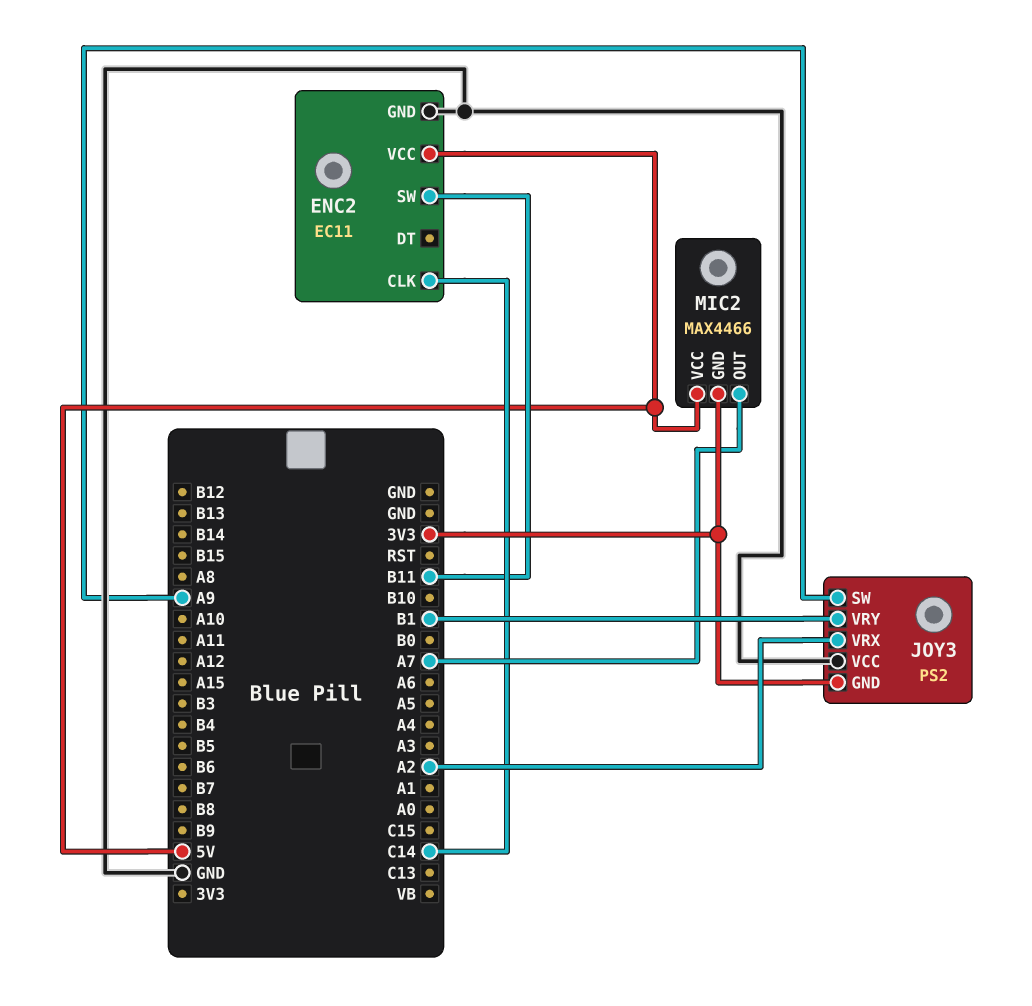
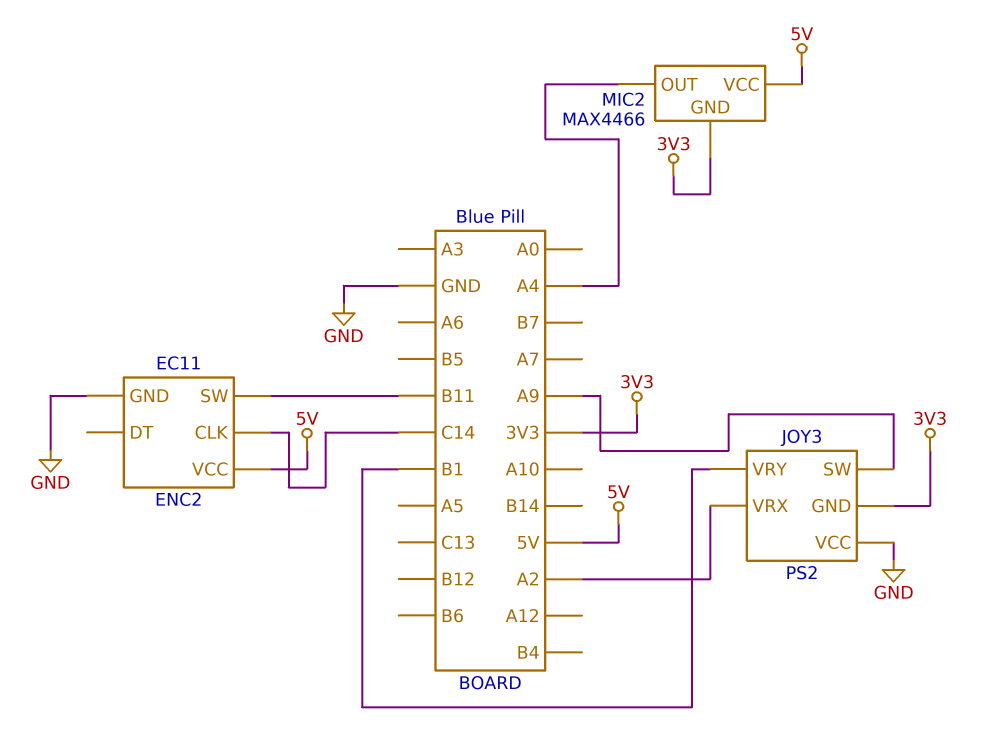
MIC2 pin OUT: A7 -> A4

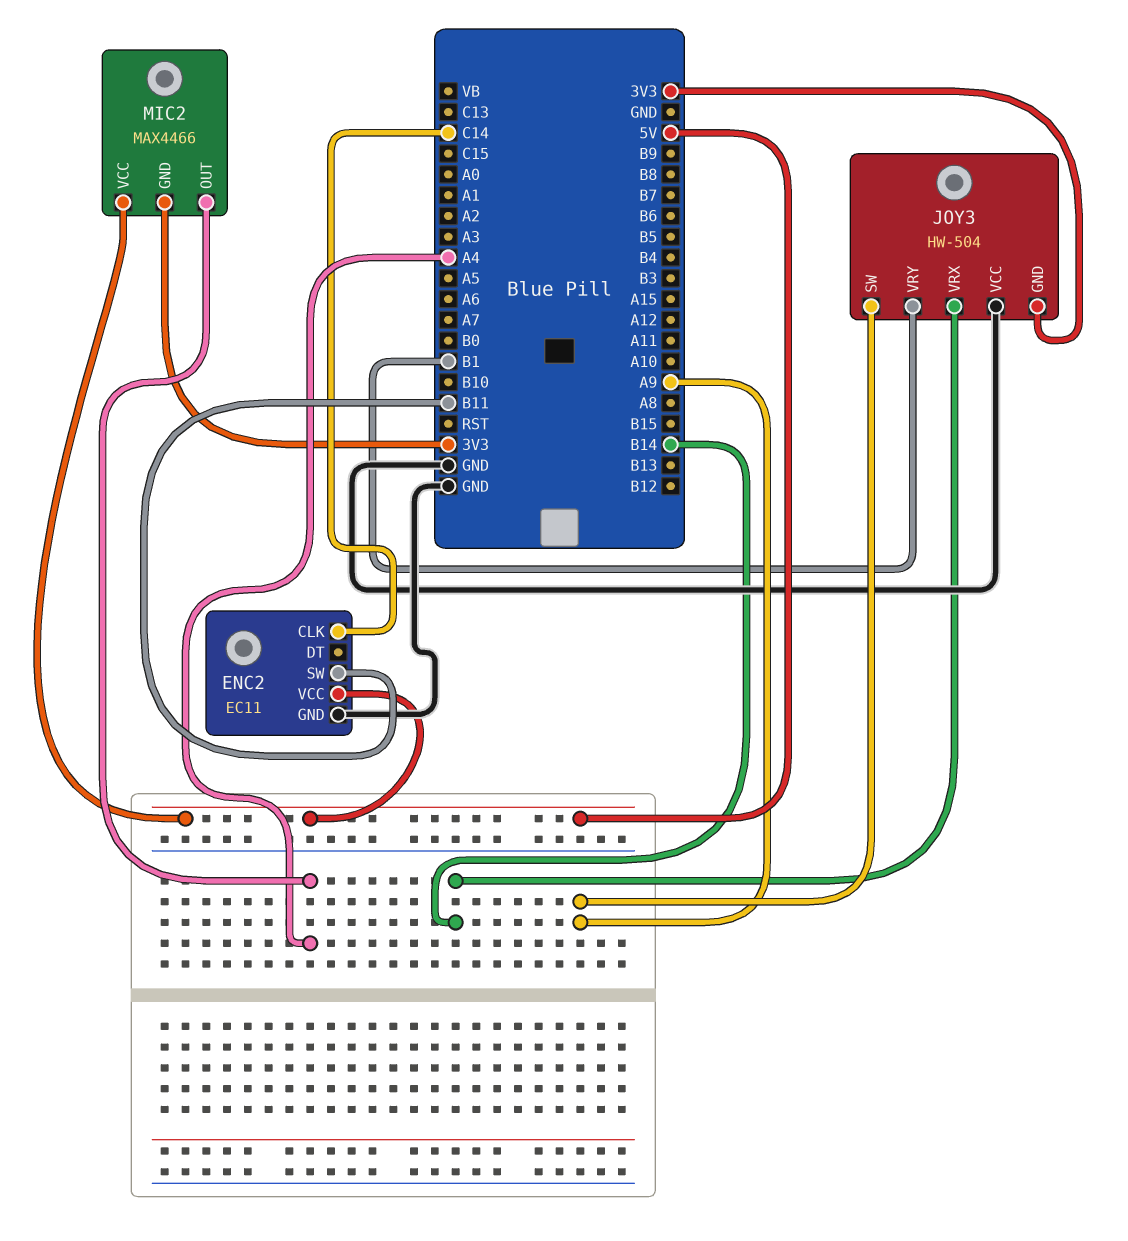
JOY3: PS2 -> HW-504
JOY3 pin VRX: A2 -> B14

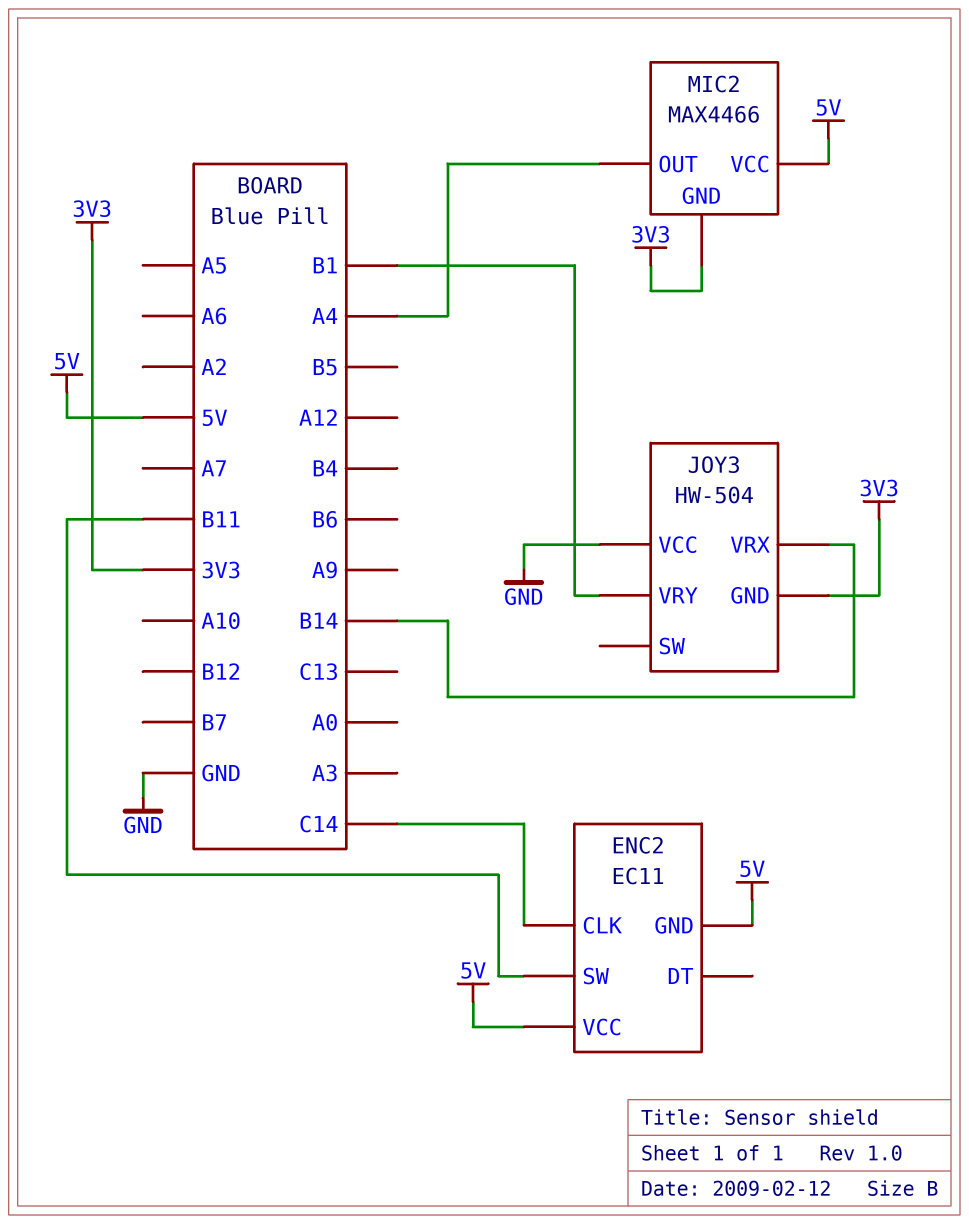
ENC2 pin GND: GND -> 5V
JOY3 pin SW: A9 -> none

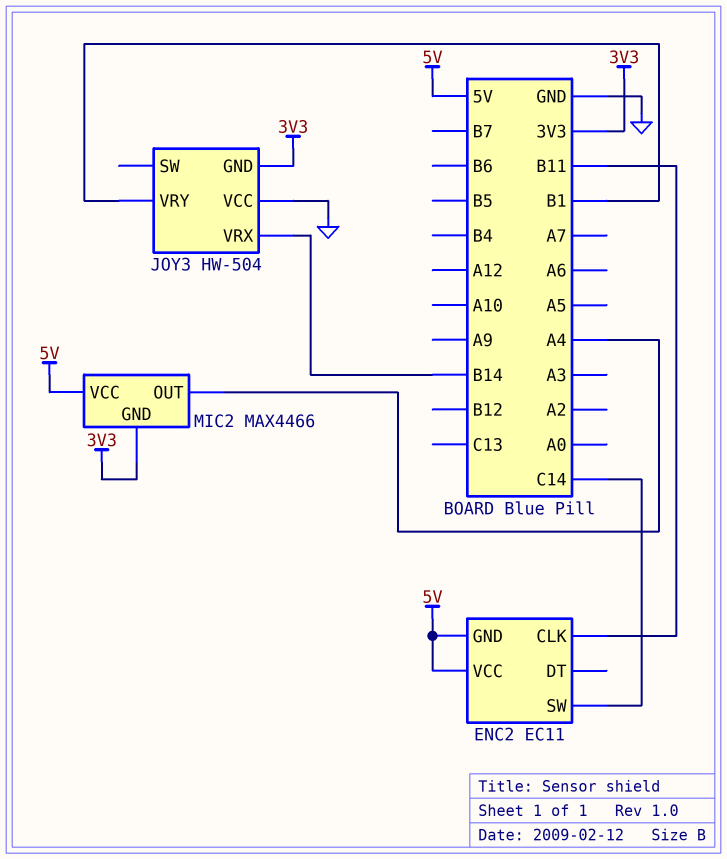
ENC2 pin CLK: C14 -> B11
ENC2 pin SW: B11 -> C14

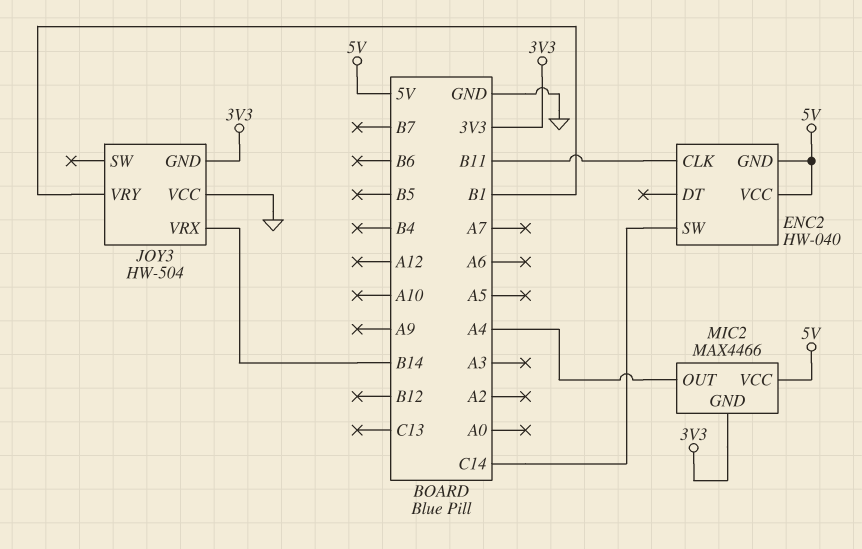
ENC2: EC11 -> HW-040

